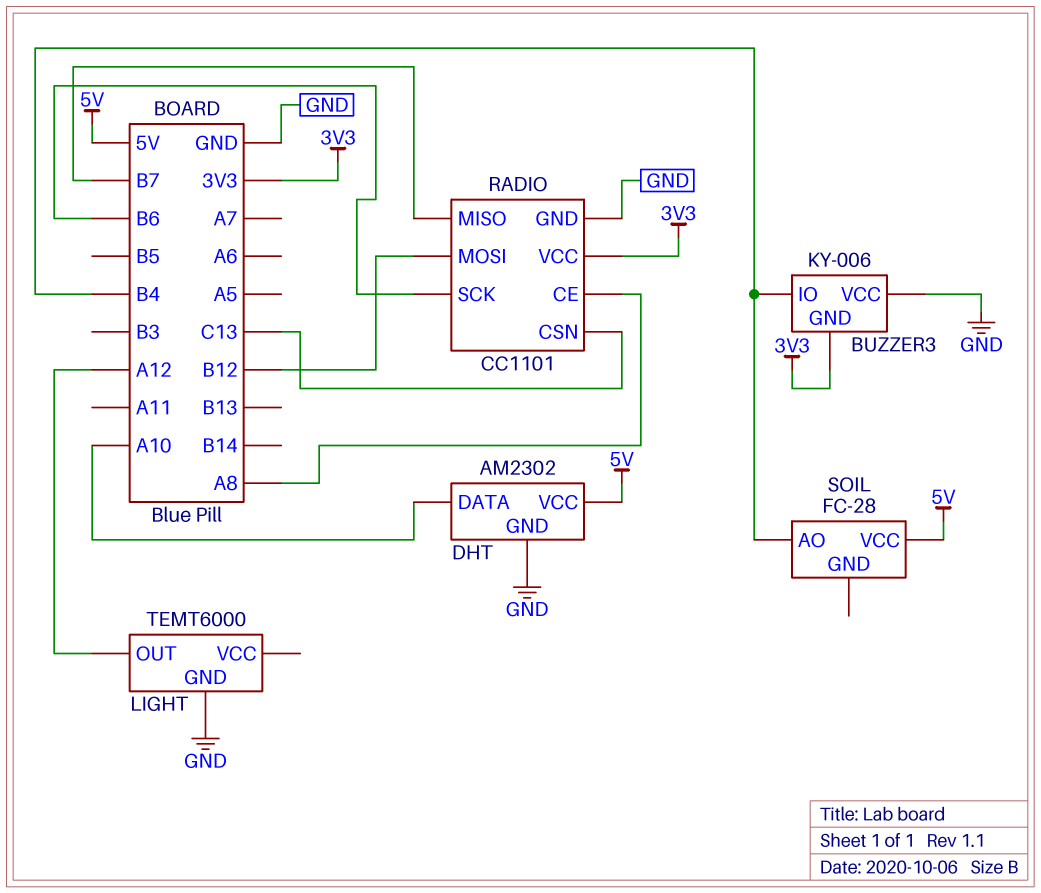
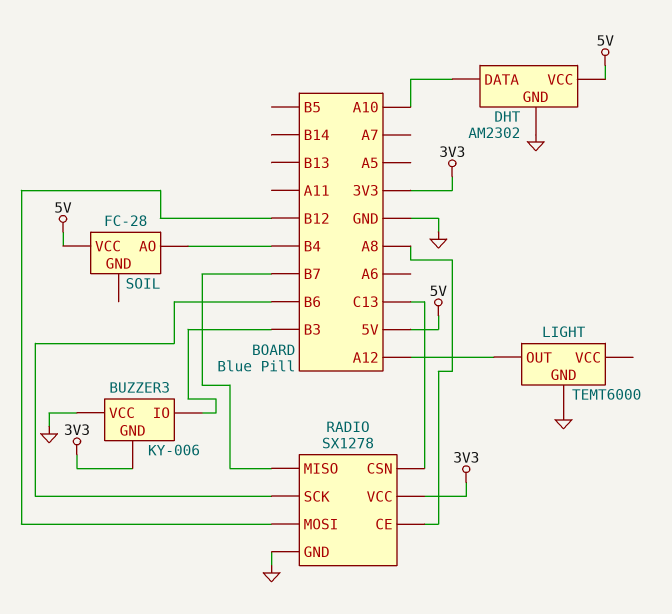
BUZZER3 pin IO: B4 -> B3
RADIO: CC1101 -> SX1278

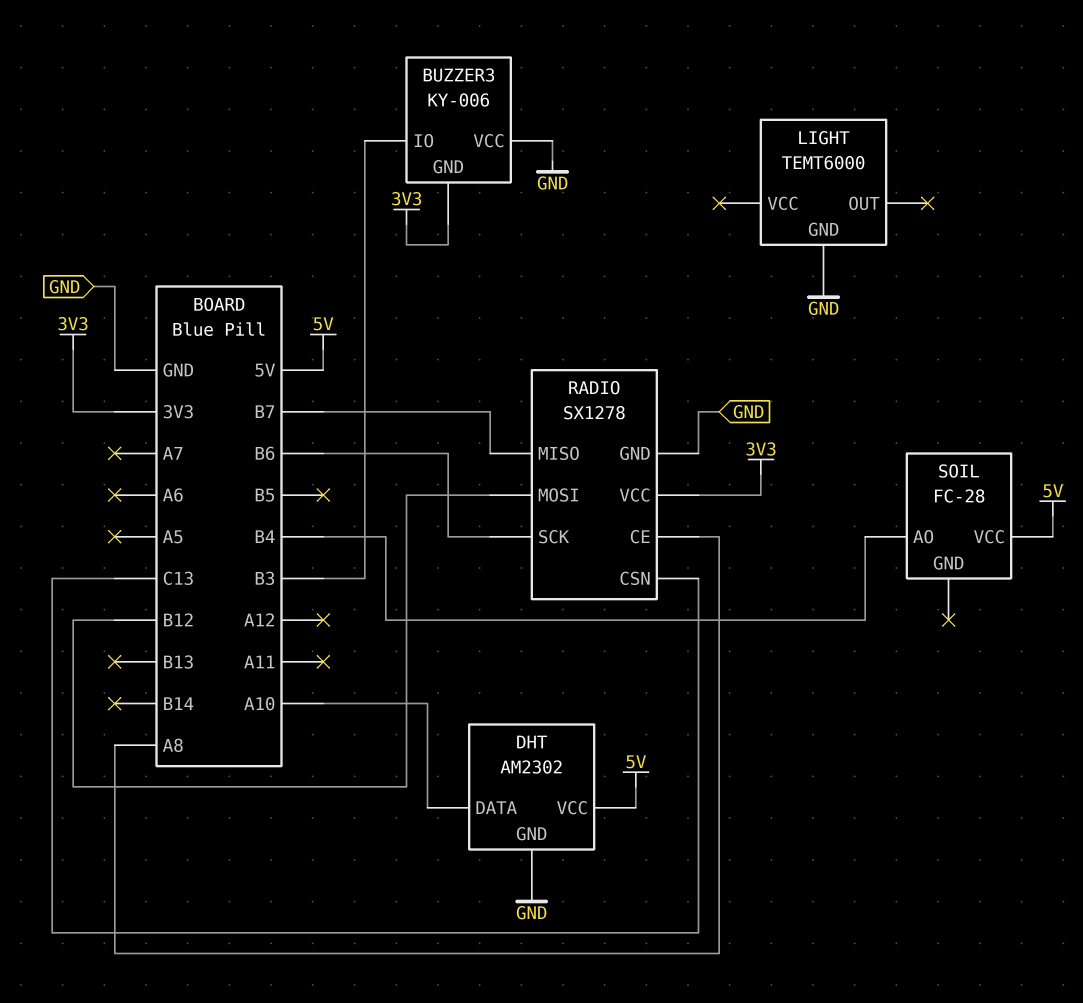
LIGHT pin OUT: A12 -> none

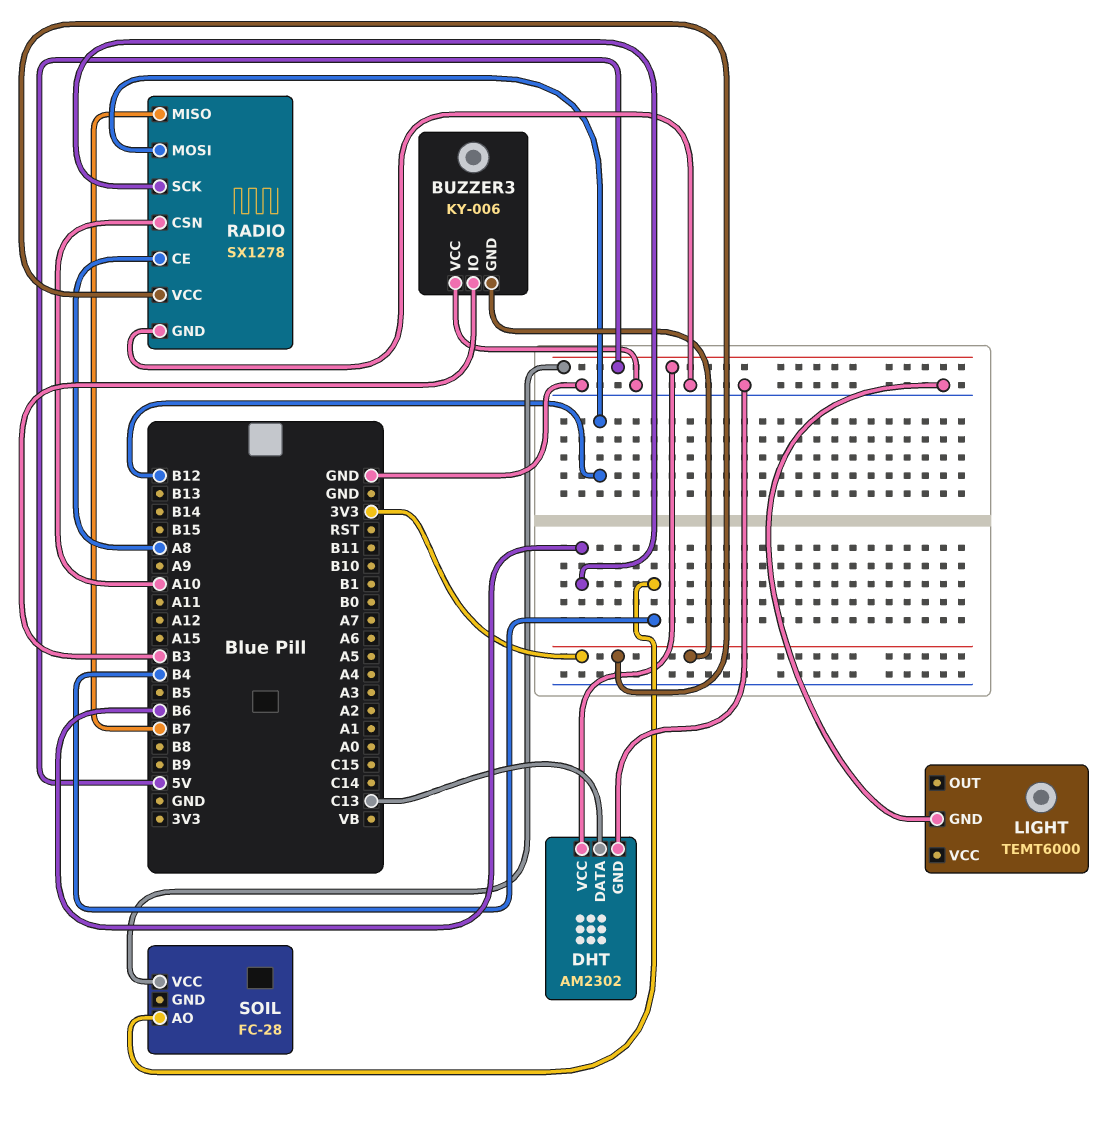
DHT pin DATA: A10 -> C13
RADIO pin CSN: C13 -> A10

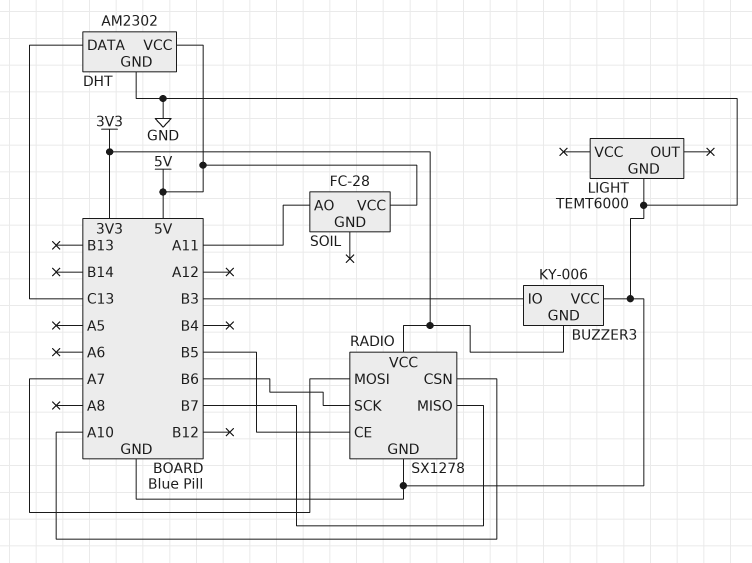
RADIO pin CE: A8 -> B5
RADIO pin MOSI: B12 -> A7
SOIL pin AO: B4 -> A11

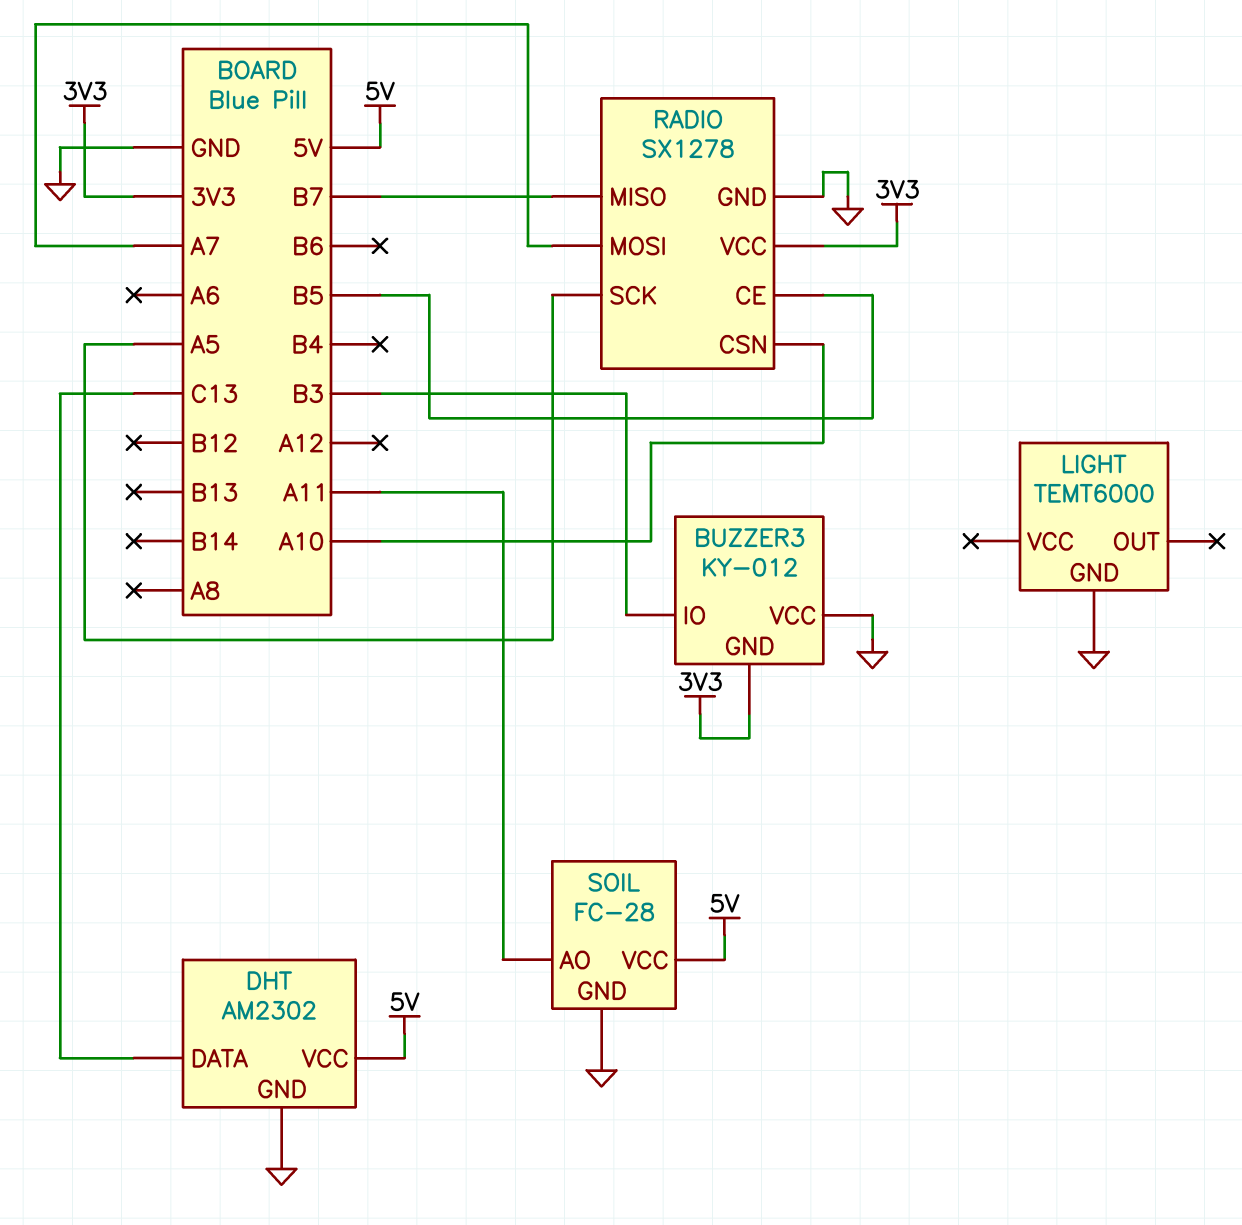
BUZZER3: KY-006 -> KY-012
RADIO pin SCK: B6 -> A5
SOIL pin GND: none -> GND

